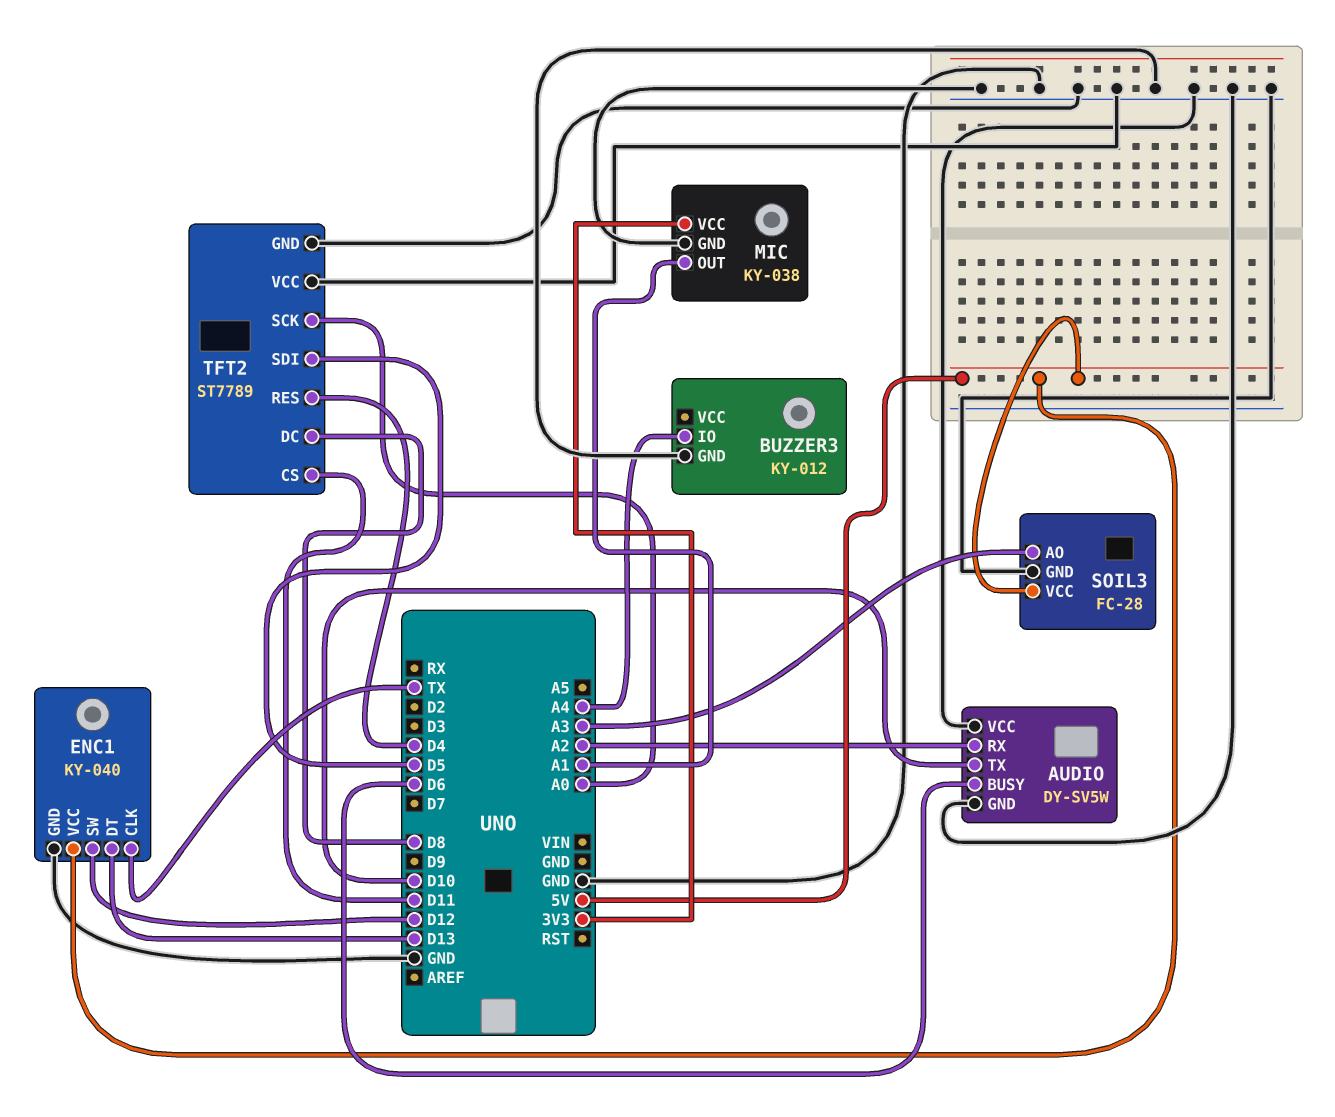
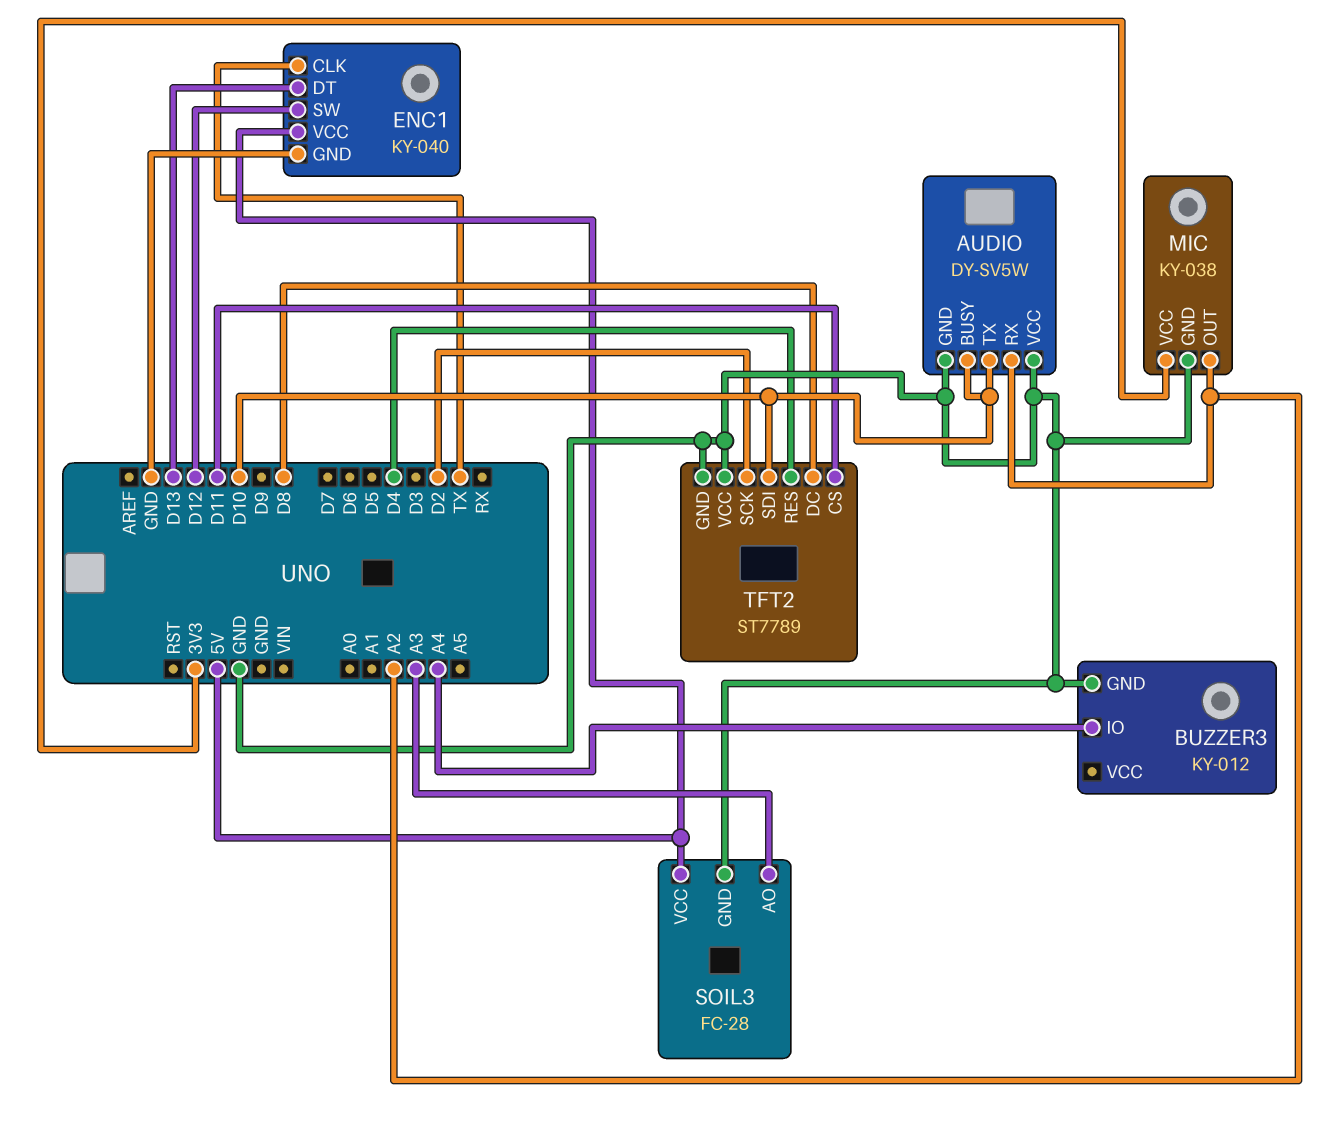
AUDIO pin BUSY: D6 -> D10
MIC pin OUT: A1 -> A2
TFT2 pin SCK: A0 -> D2
TFT2 pin SDI: D5 -> D10

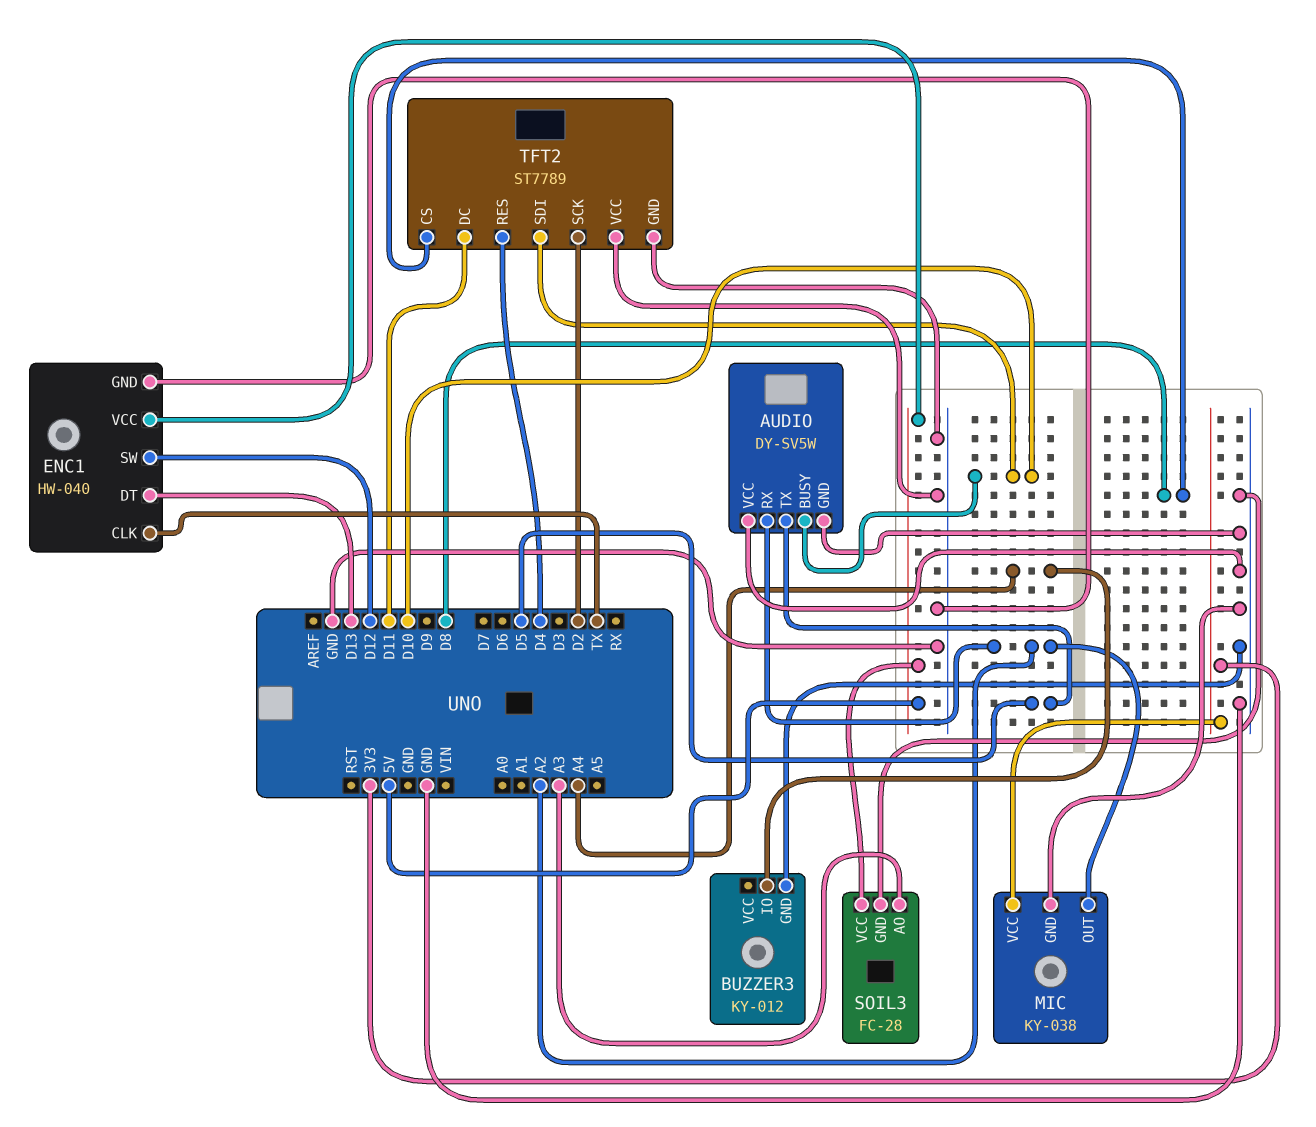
AUDIO pin TX: D10 -> D5
ENC1: KY-040 -> HW-040
TFT2 pin CS: D11 -> D8
TFT2 pin DC: D8 -> D11

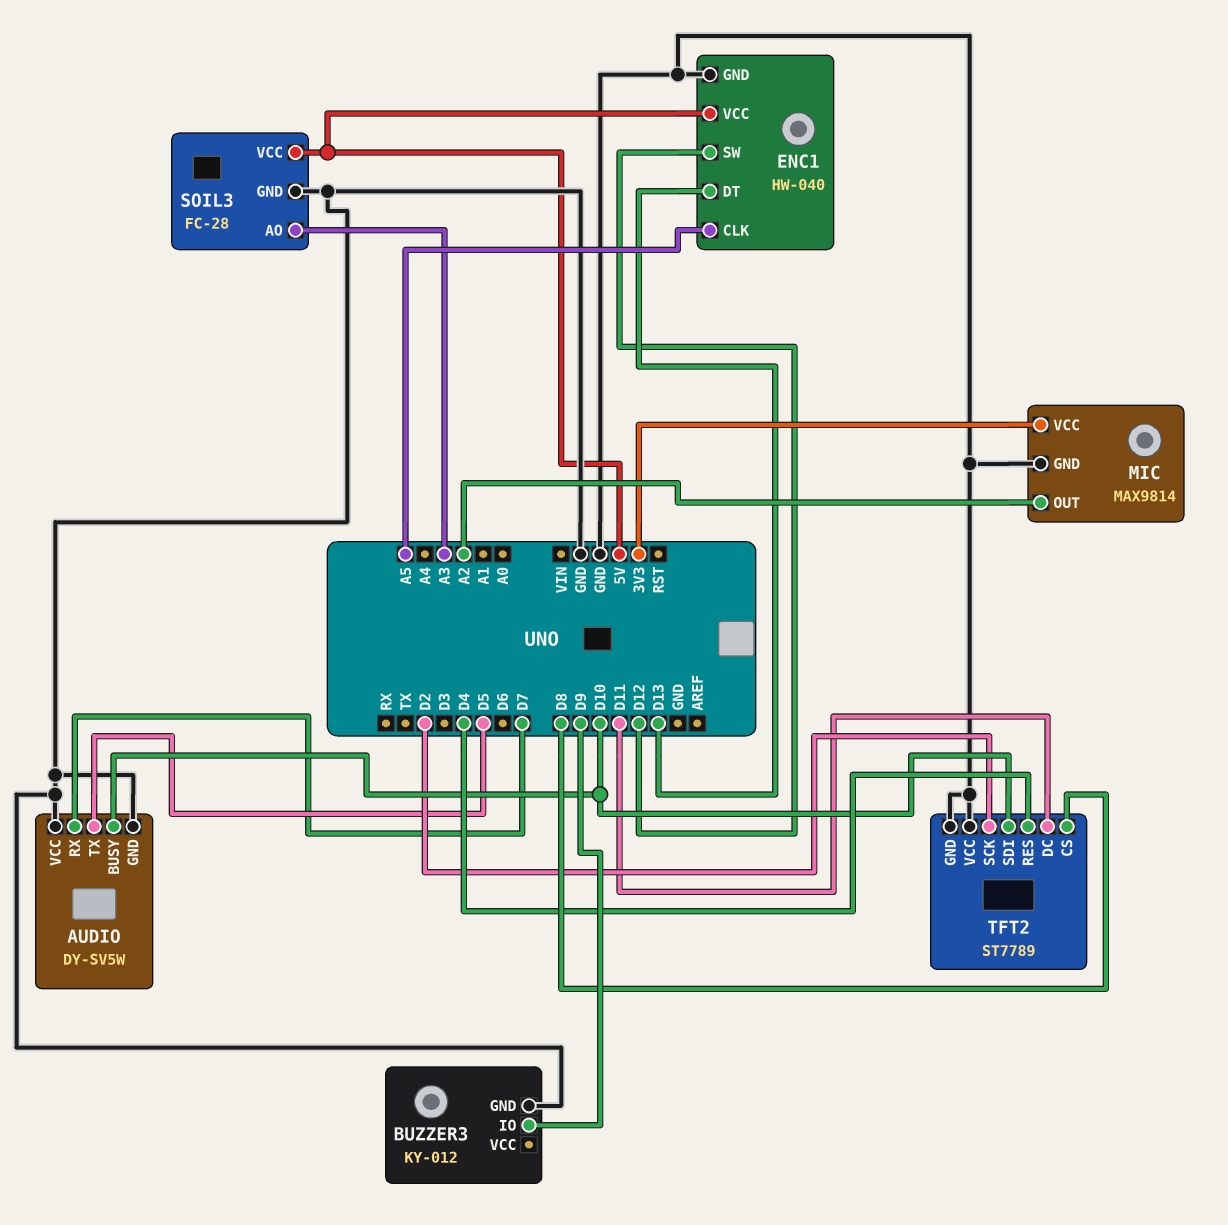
AUDIO pin RX: A2 -> D7
BUZZER3 pin IO: A4 -> D9
ENC1 pin CLK: TX -> A5
MIC: KY-038 -> MAX9814

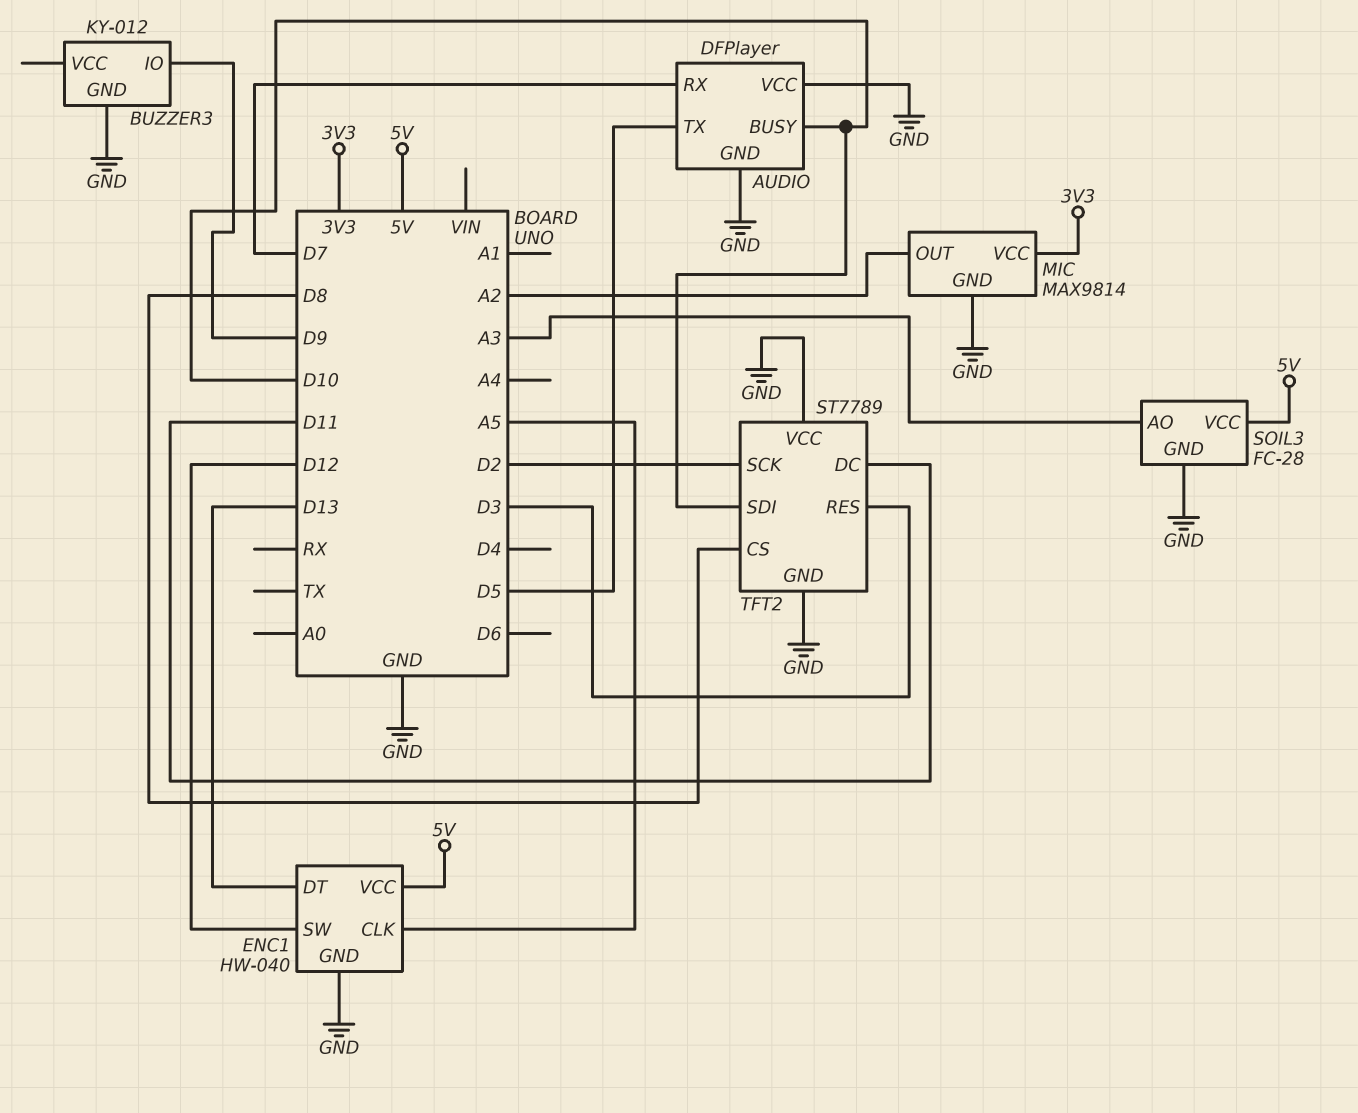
AUDIO: DY-SV5W -> DFPlayer
TFT2 pin RES: D4 -> D3

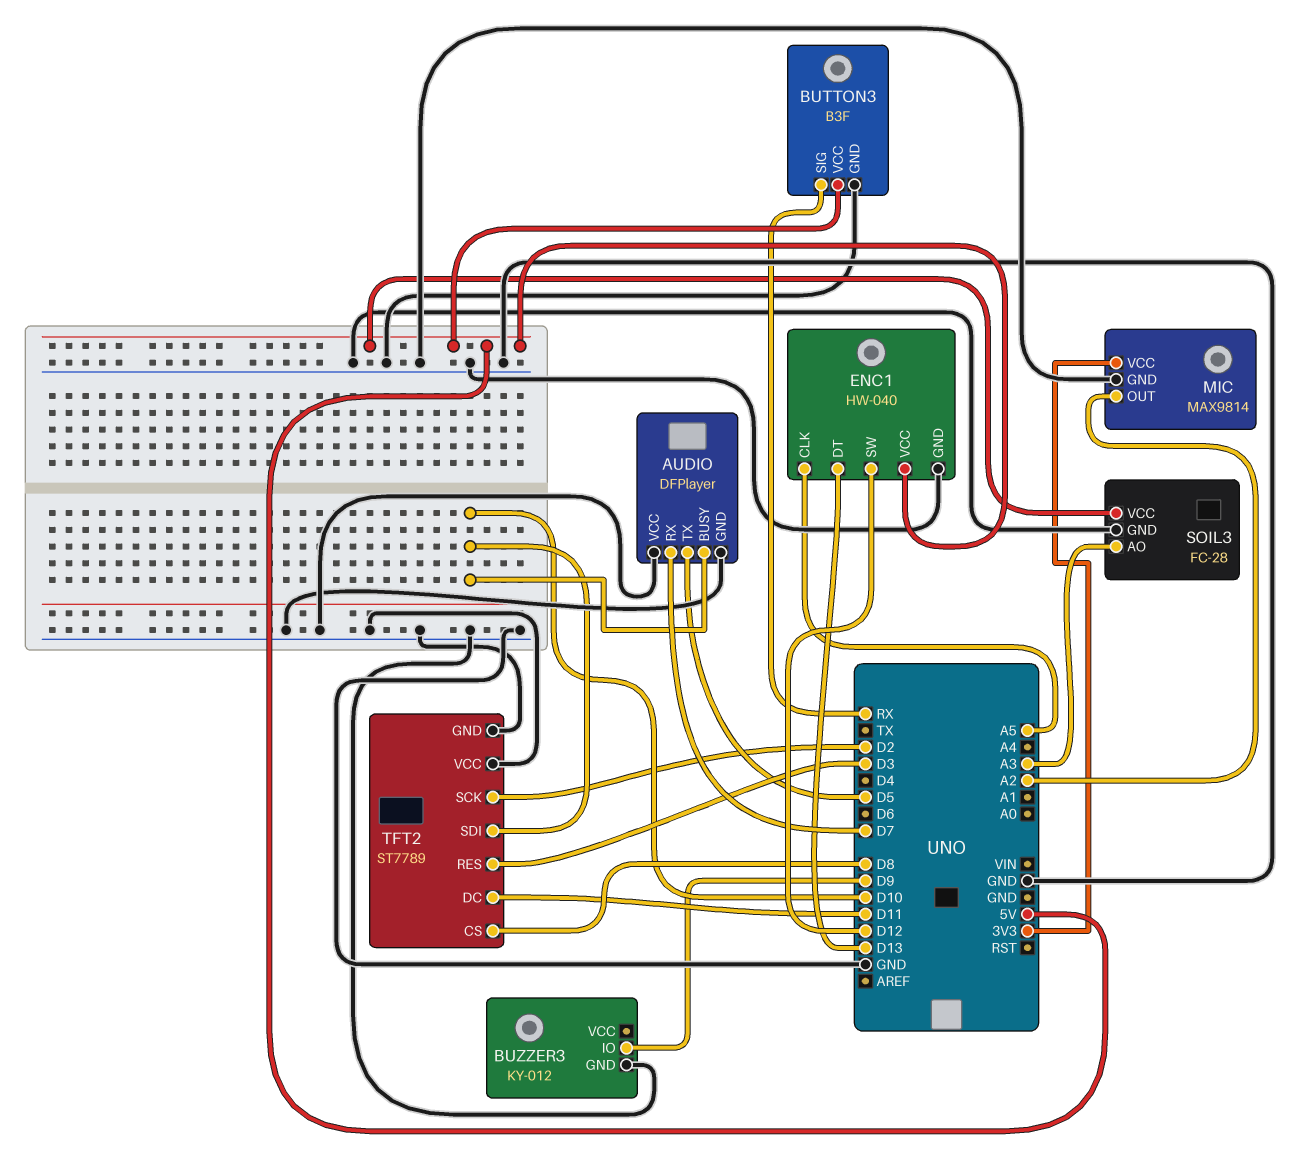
BUTTON3: none -> B3F
BUTTON3 pin GND: none -> GND
BUTTON3 pin SIG: none -> RX
BUTTON3 pin VCC: none -> 5V

